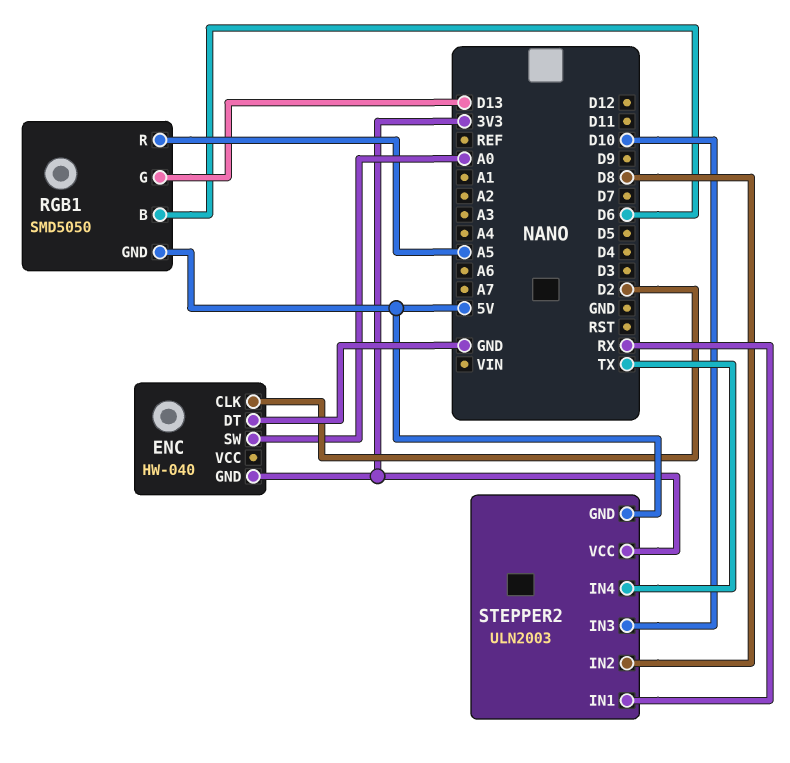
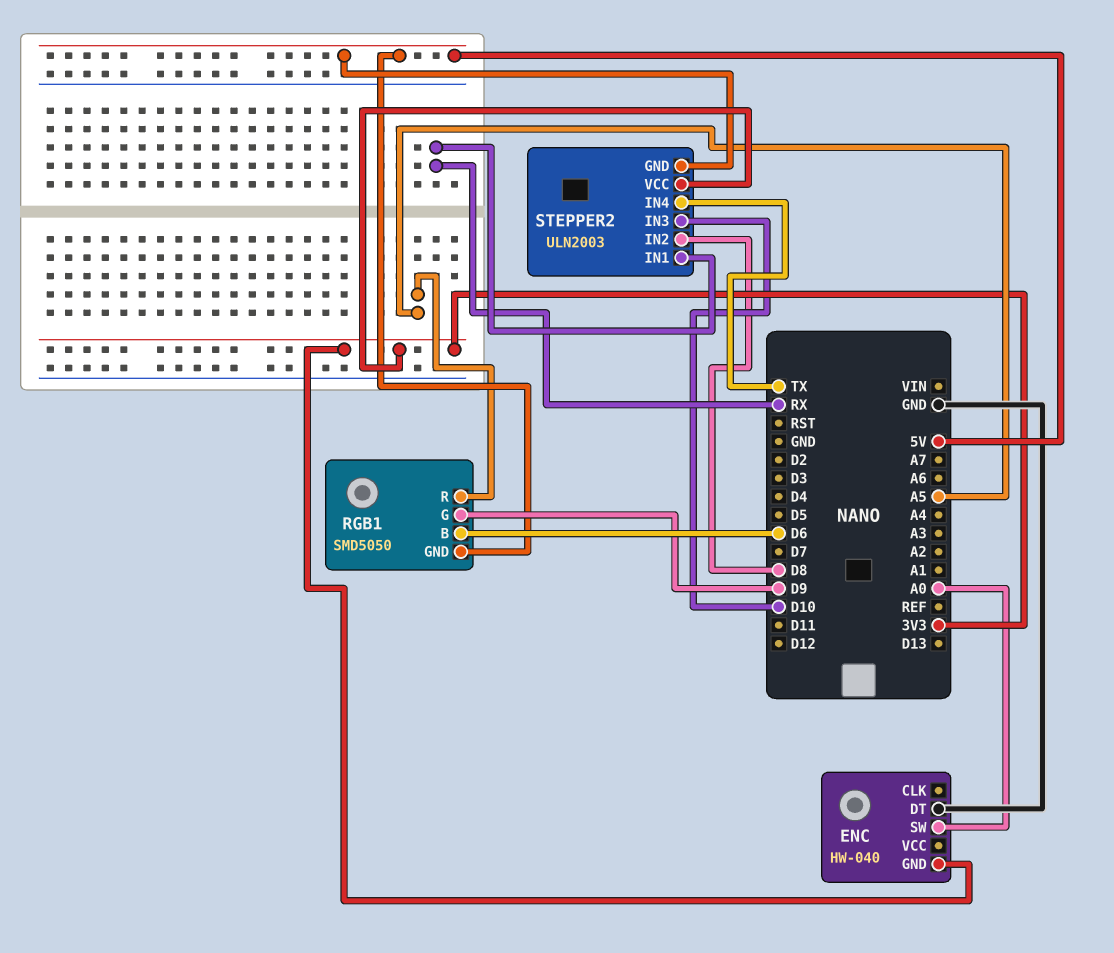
ENC pin CLK: D2 -> none
RGB1 pin G: D13 -> D9

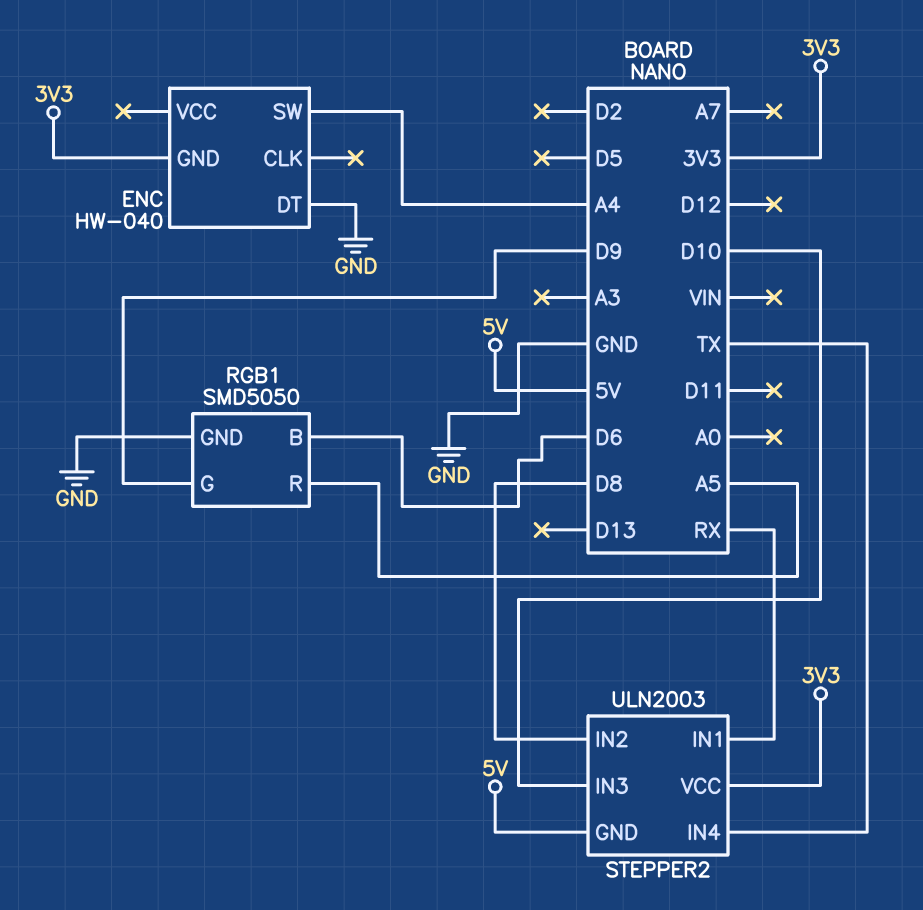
ENC pin SW: A0 -> A4
RGB1 pin GND: 5V -> GND

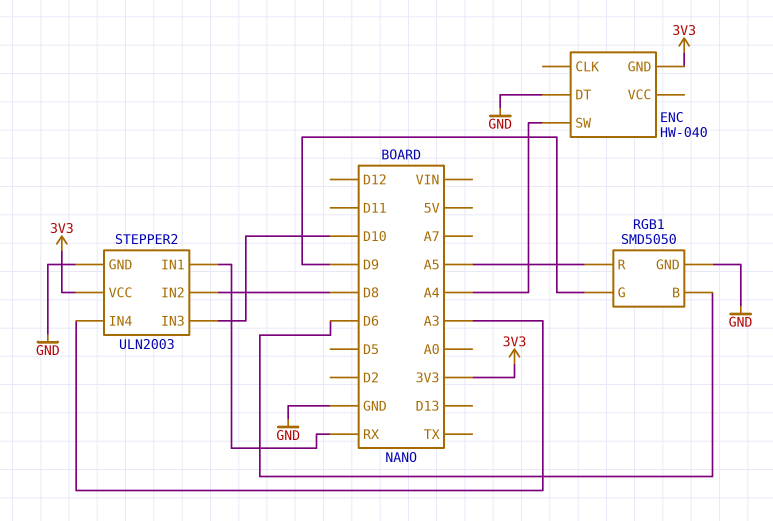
STEPPER2 pin GND: 5V -> GND
STEPPER2 pin IN4: TX -> A3

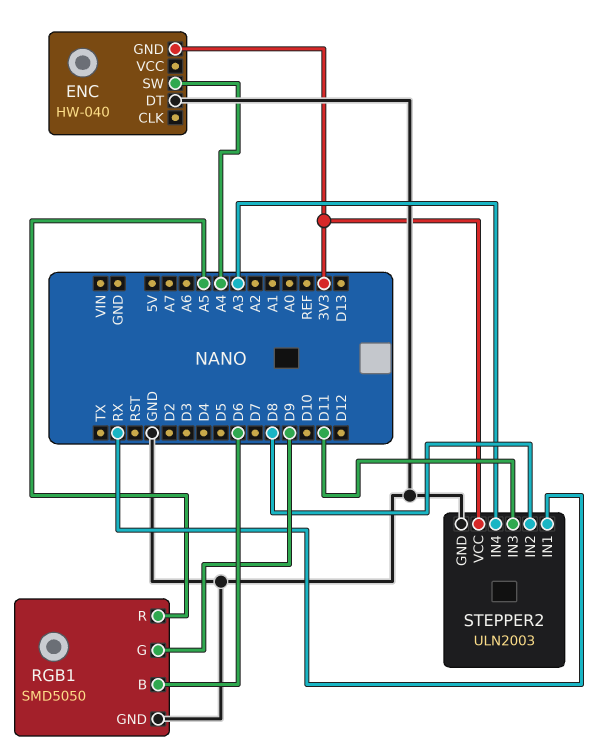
STEPPER2 pin IN3: D10 -> D11

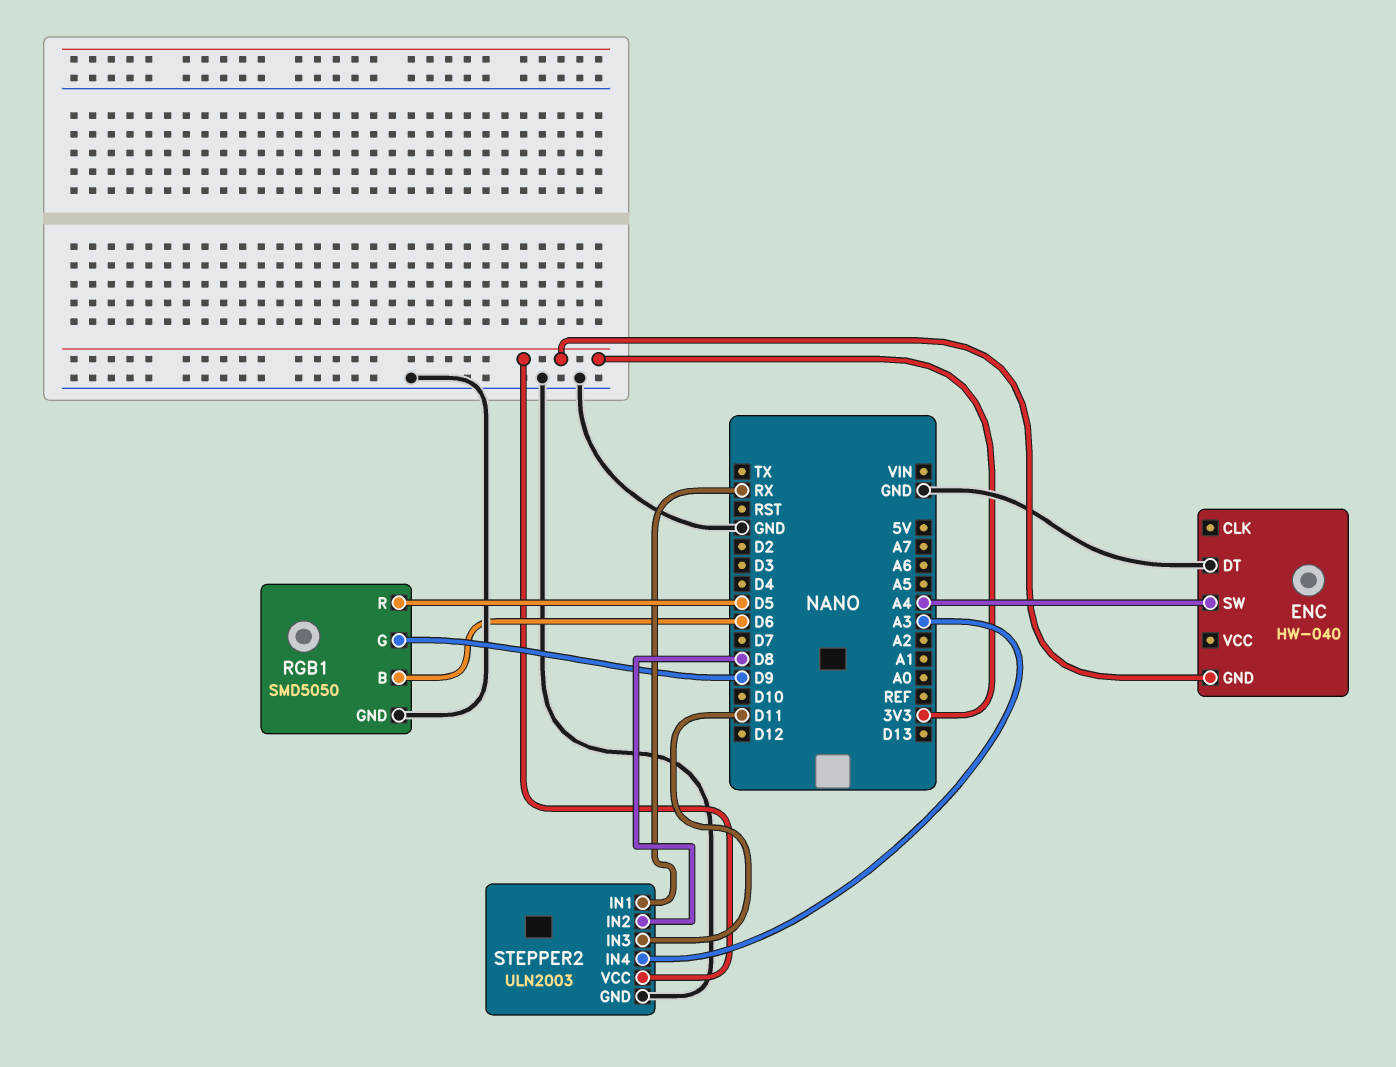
RGB1 pin R: A5 -> D5

